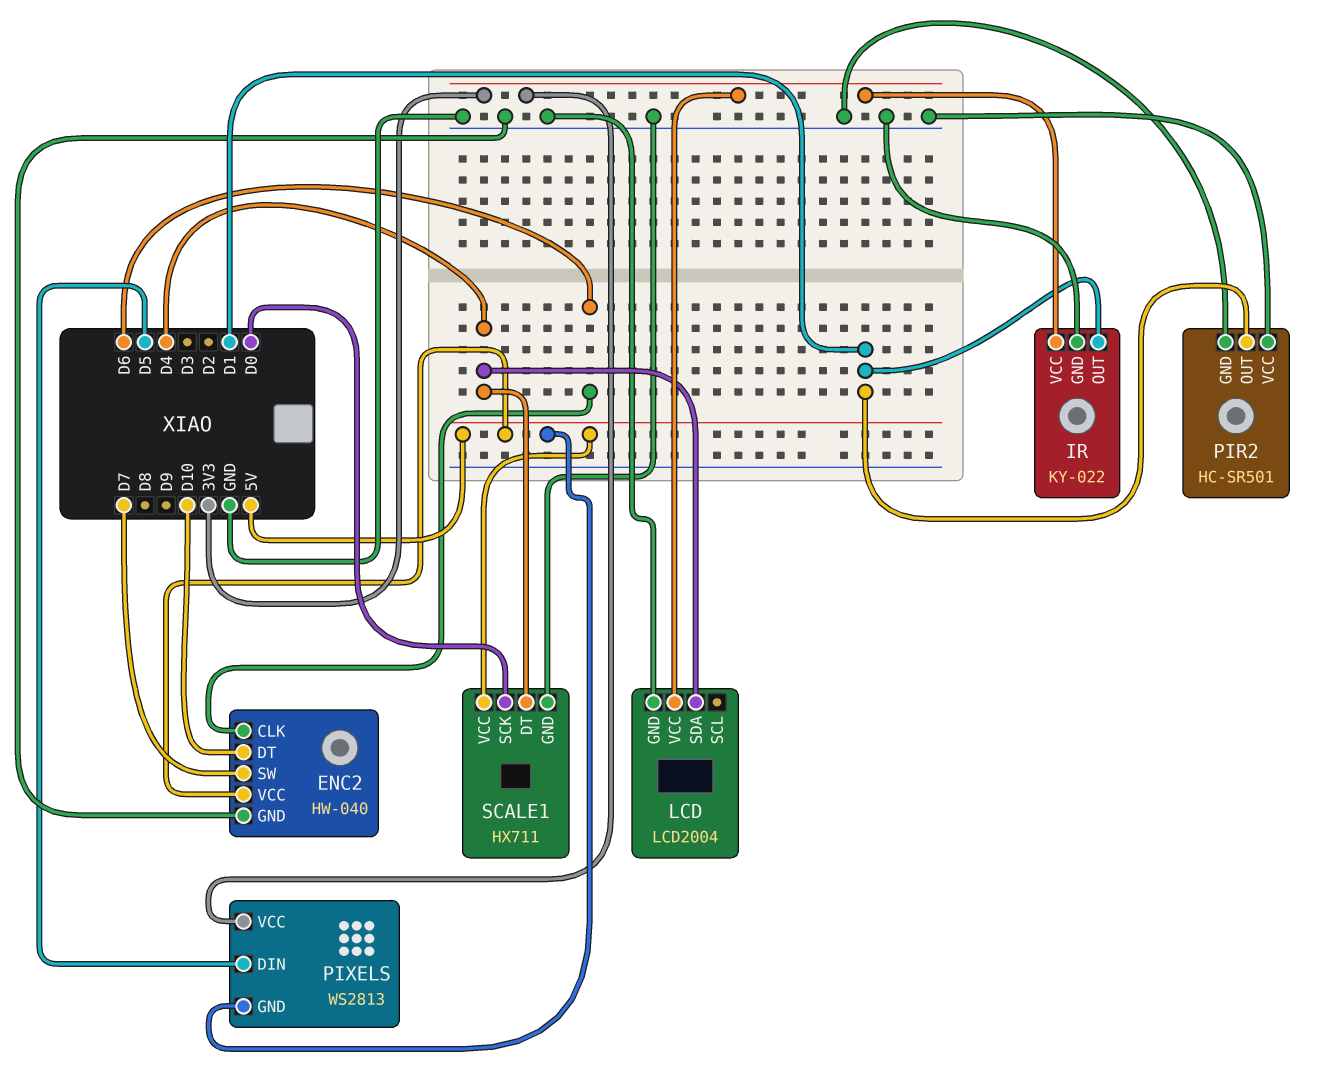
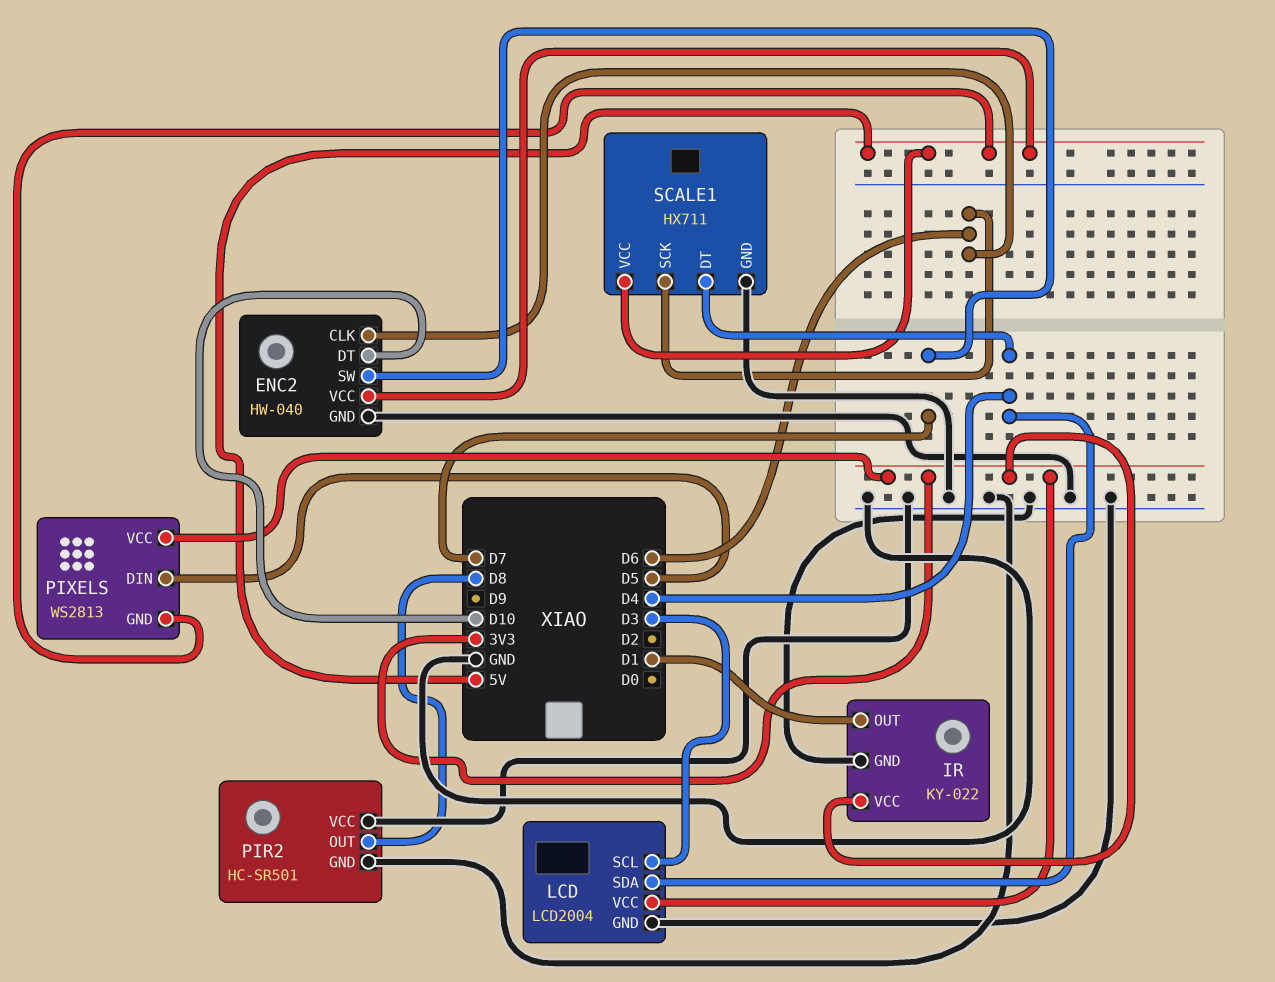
LCD pin SCL: none -> D3
PIR2 pin OUT: D1 -> D8
SCALE1 pin SCK: D0 -> D6

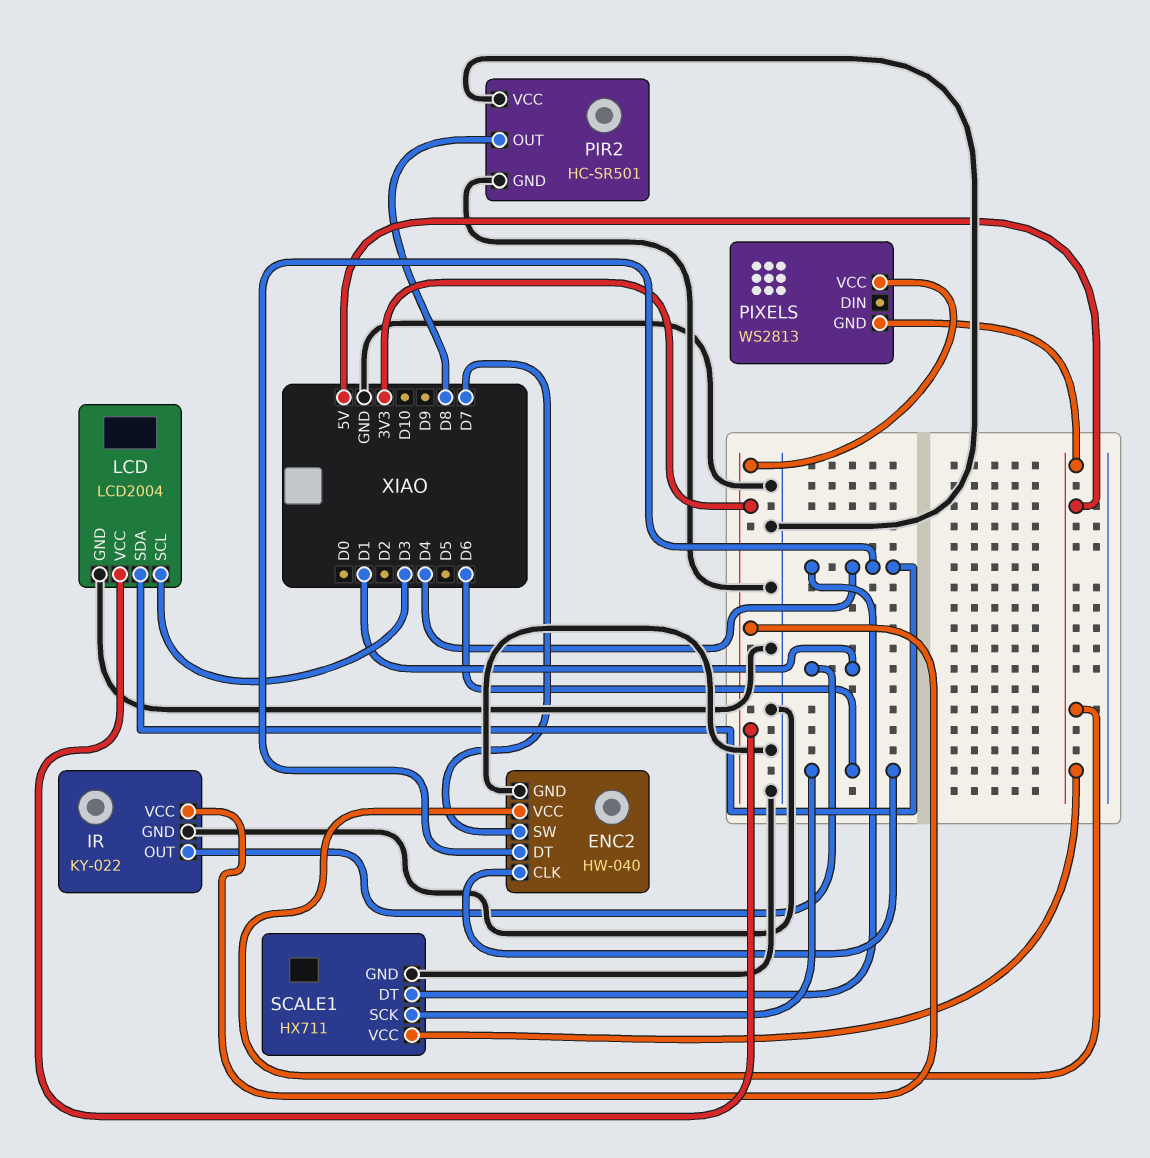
ENC2 pin DT: D10 -> D4
PIXELS pin DIN: D5 -> none

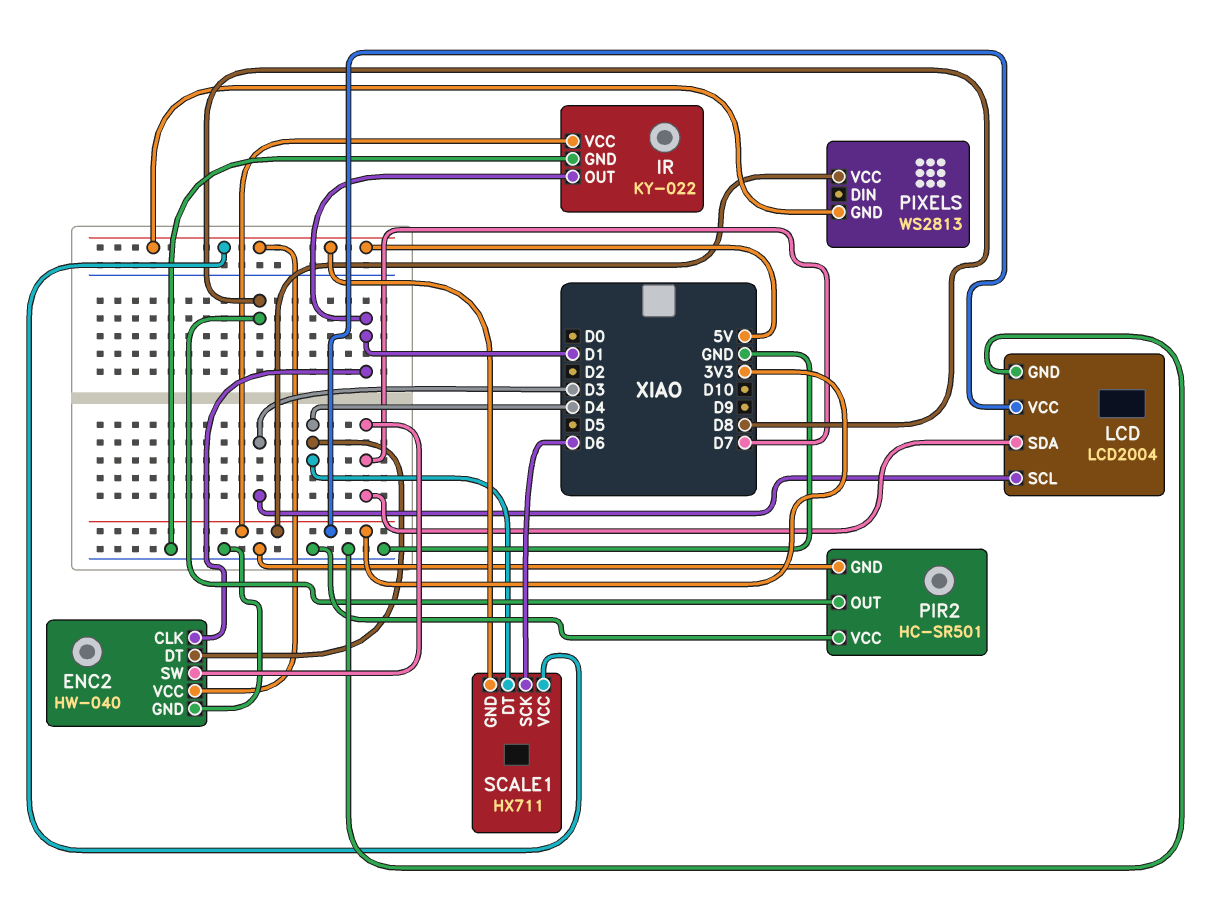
ENC2 pin CLK: D6 -> D1
LCD pin SDA: D4 -> D7
SCALE1 pin GND: GND -> 5V

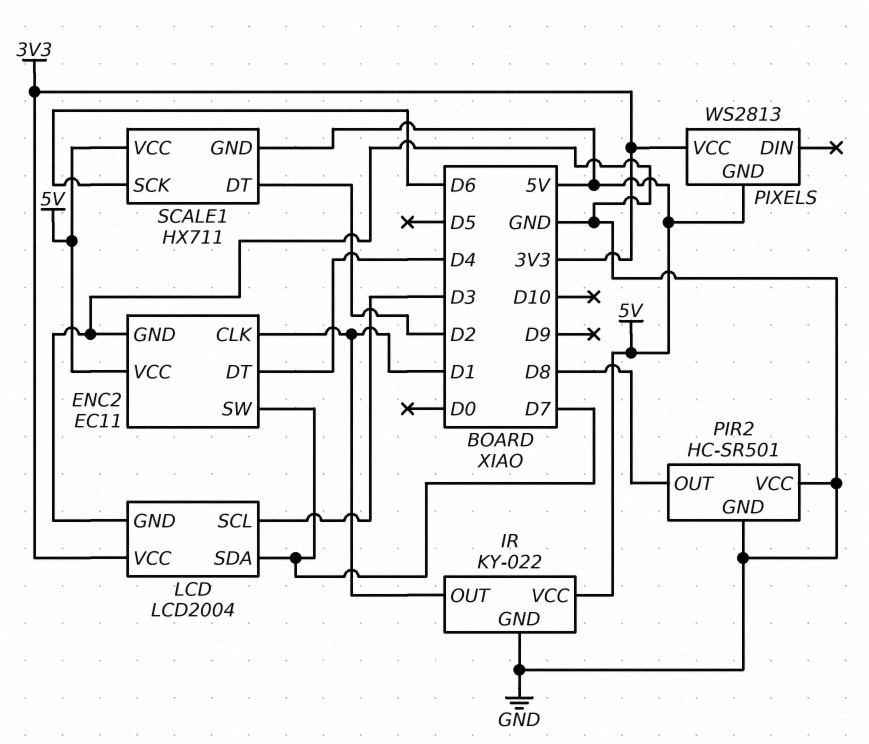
ENC2: HW-040 -> EC11
IR pin VCC: 3V3 -> 5V
SCALE1 pin DT: D4 -> D2

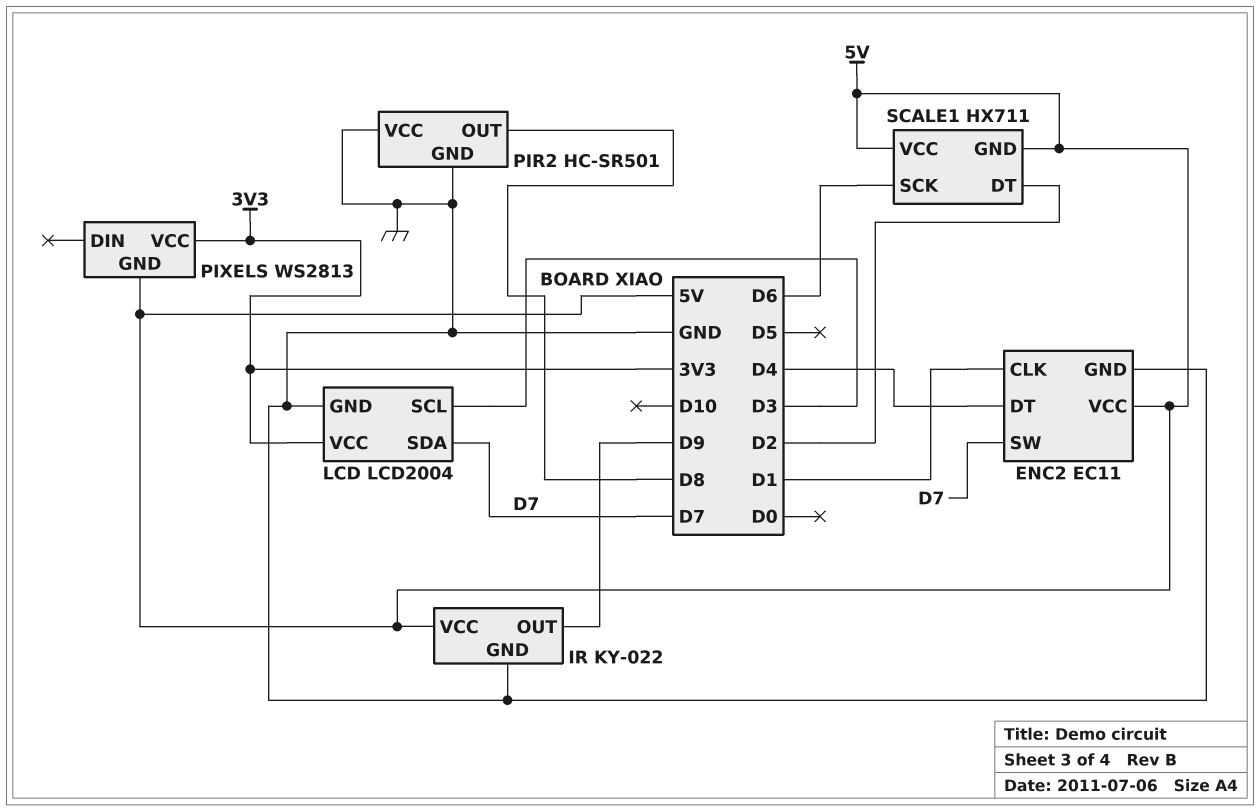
IR pin OUT: D1 -> D9

